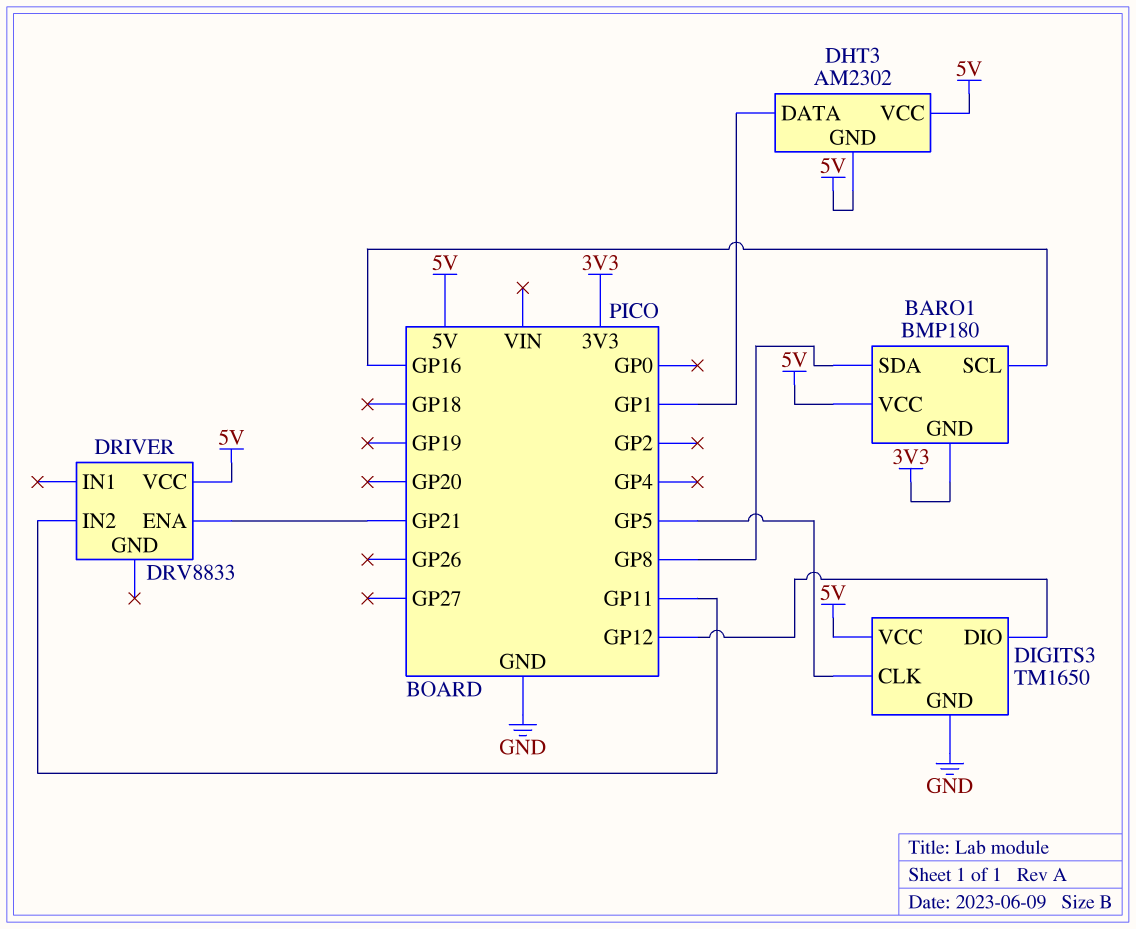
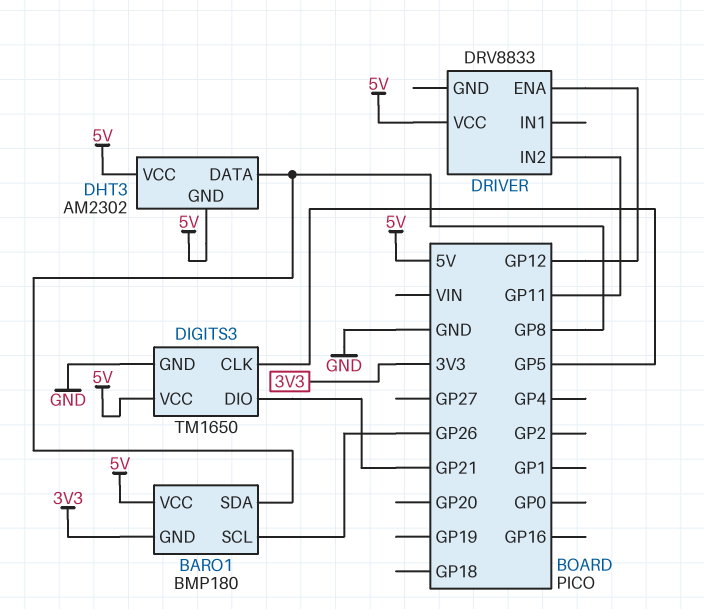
BARO1 pin SCL: GP16 -> GP26
DHT3 pin DATA: GP1 -> GP8
DIGITS3 pin DIO: GP12 -> GP21
DRIVER pin ENA: GP21 -> GP12

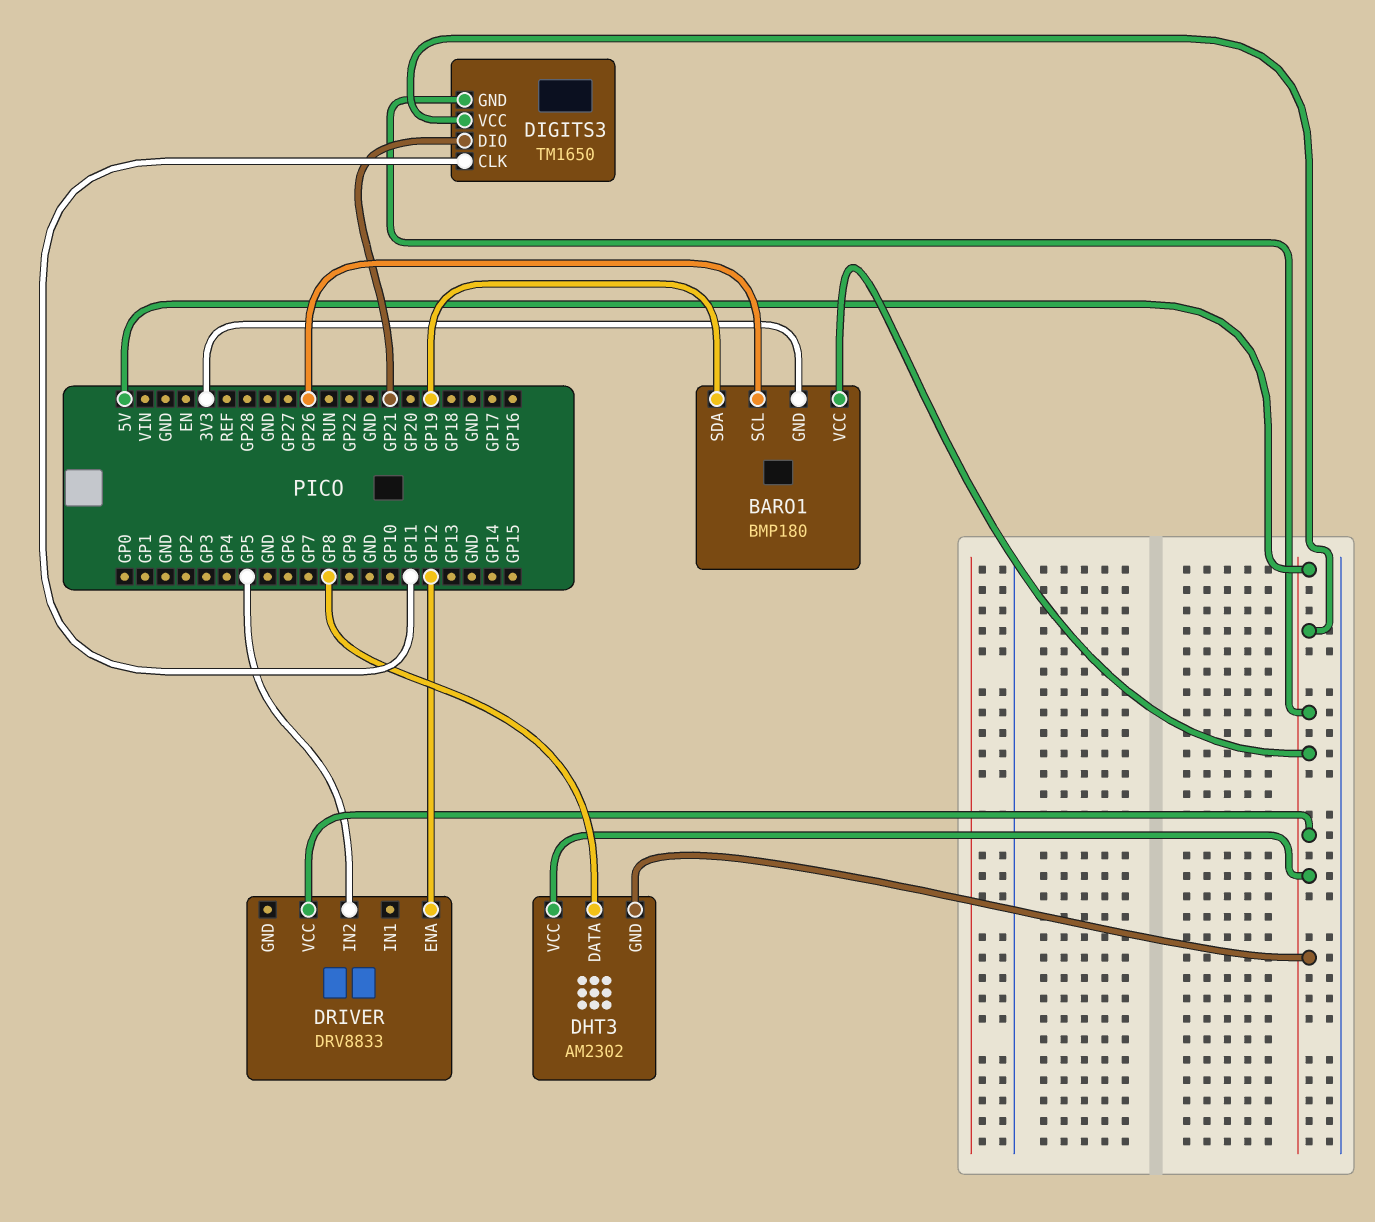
BARO1 pin SDA: GP8 -> GP19
DIGITS3 pin CLK: GP5 -> GP11
DIGITS3 pin GND: GND -> 5V
DRIVER pin IN2: GP11 -> GP5

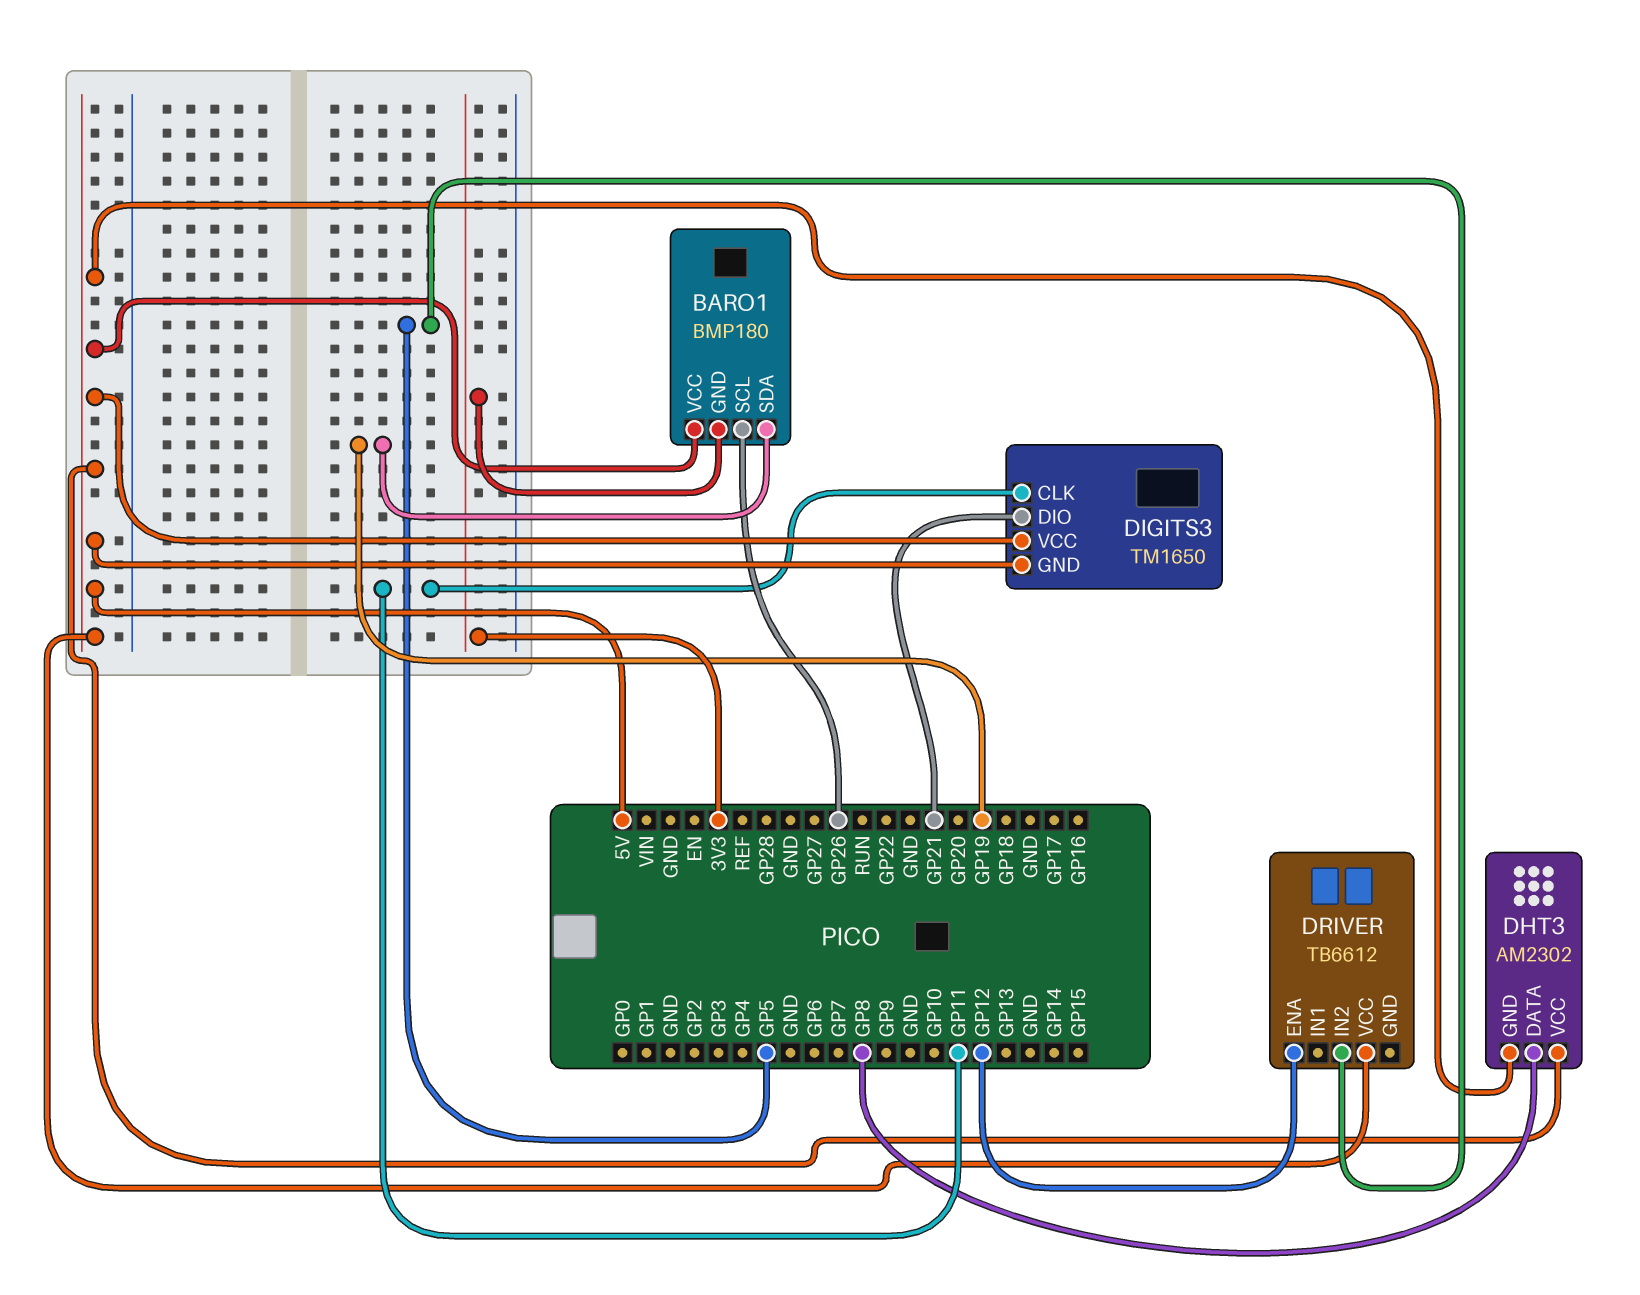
DRIVER: DRV8833 -> TB6612

